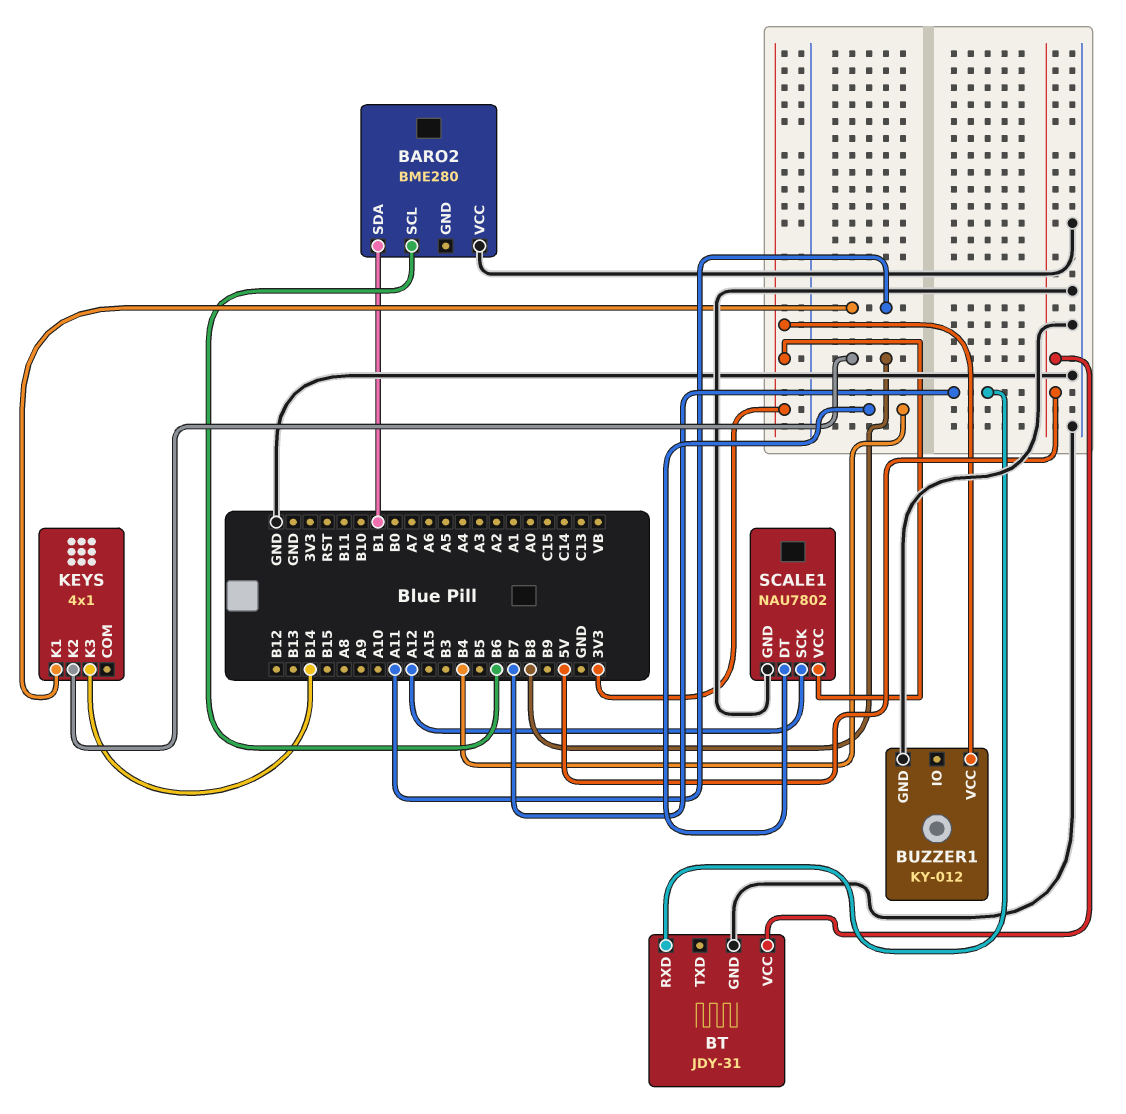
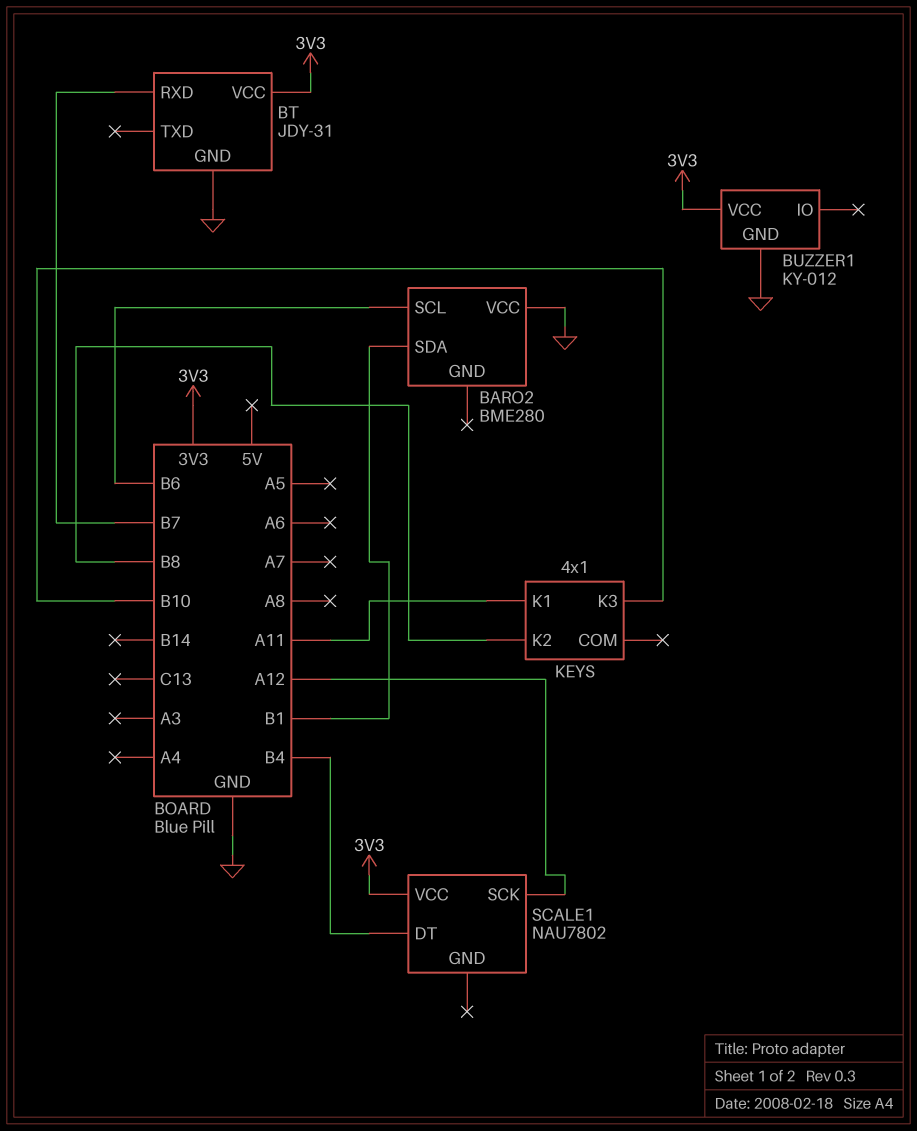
BT pin VCC: 5V -> 3V3
KEYS pin K3: B14 -> B10
SCALE1 pin GND: GND -> none

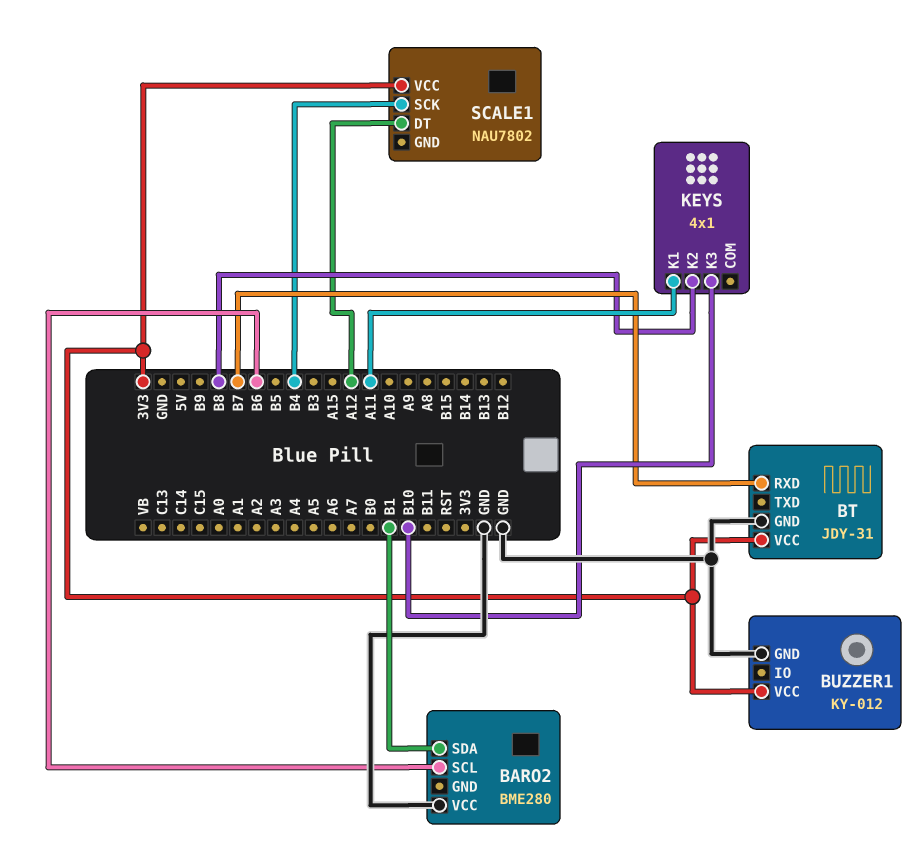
SCALE1 pin DT: B4 -> A12
SCALE1 pin SCK: A12 -> B4

